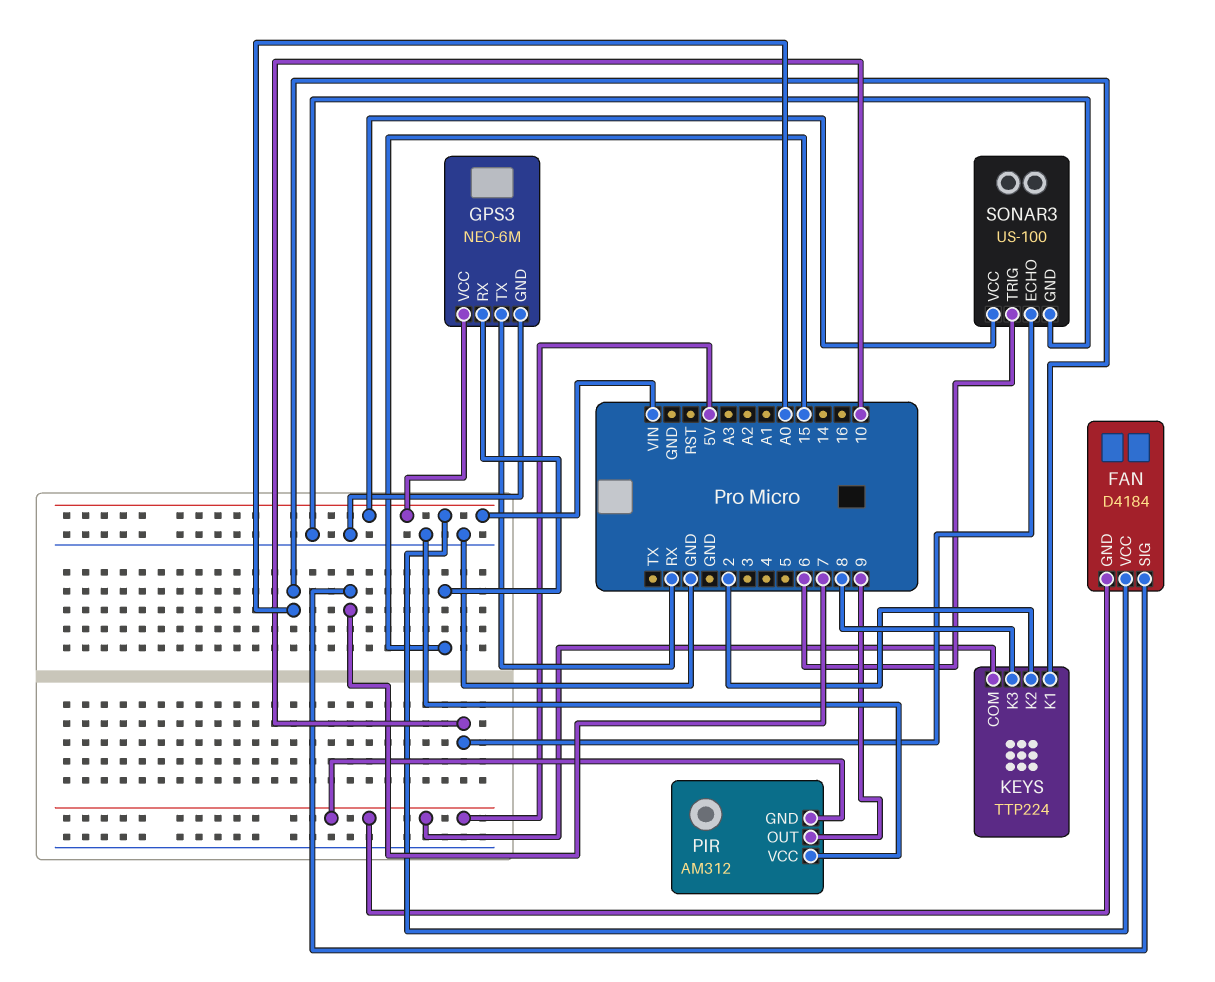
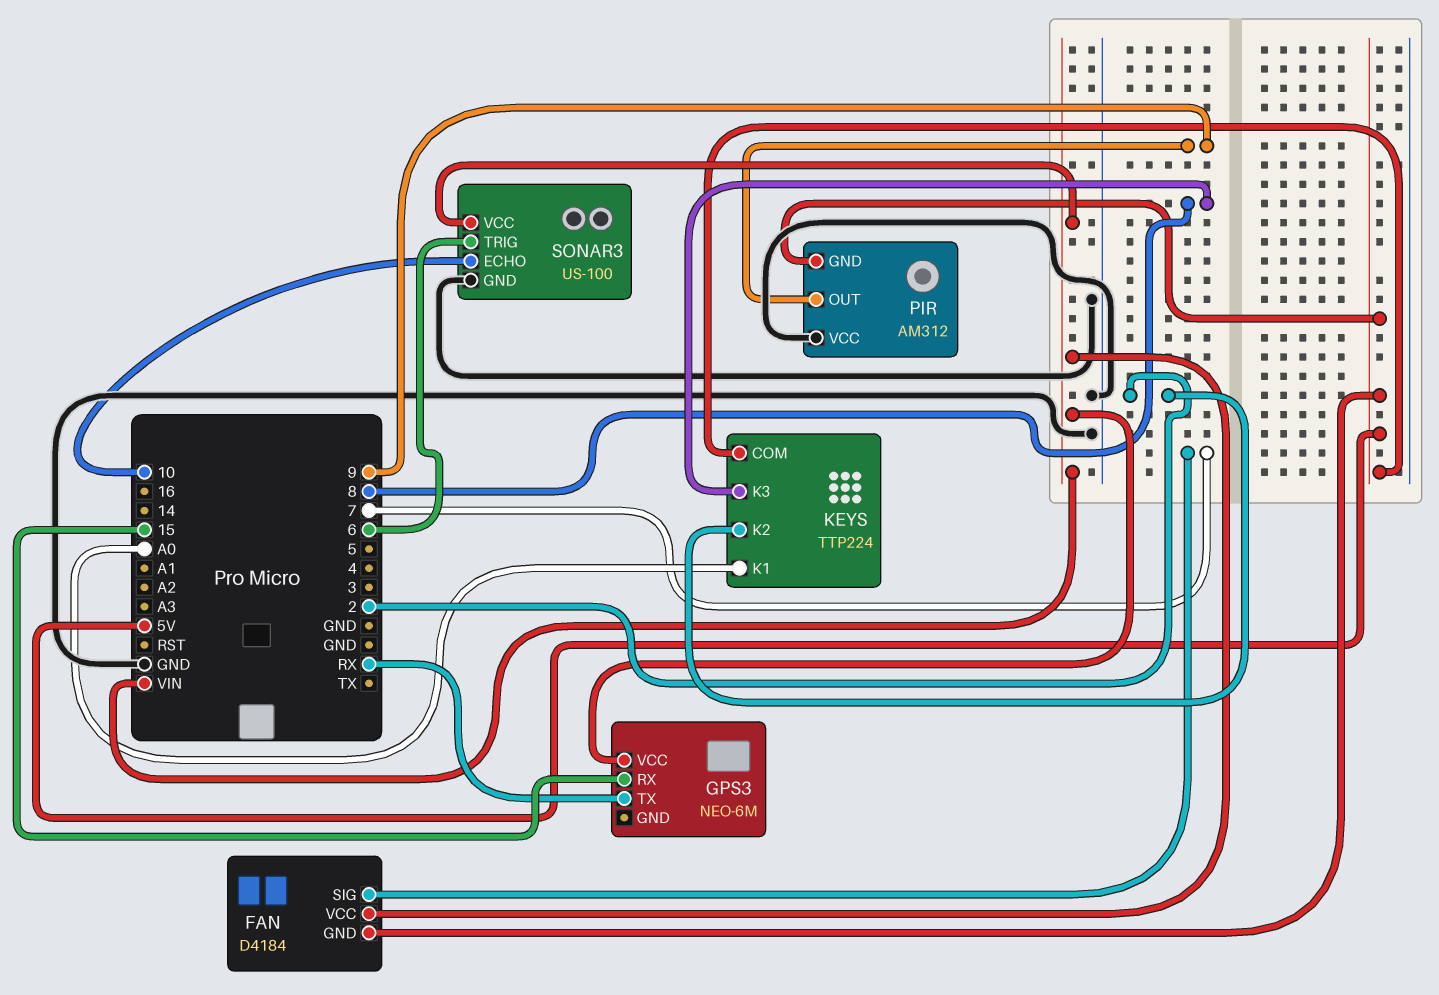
GPS3 pin GND: GND -> none

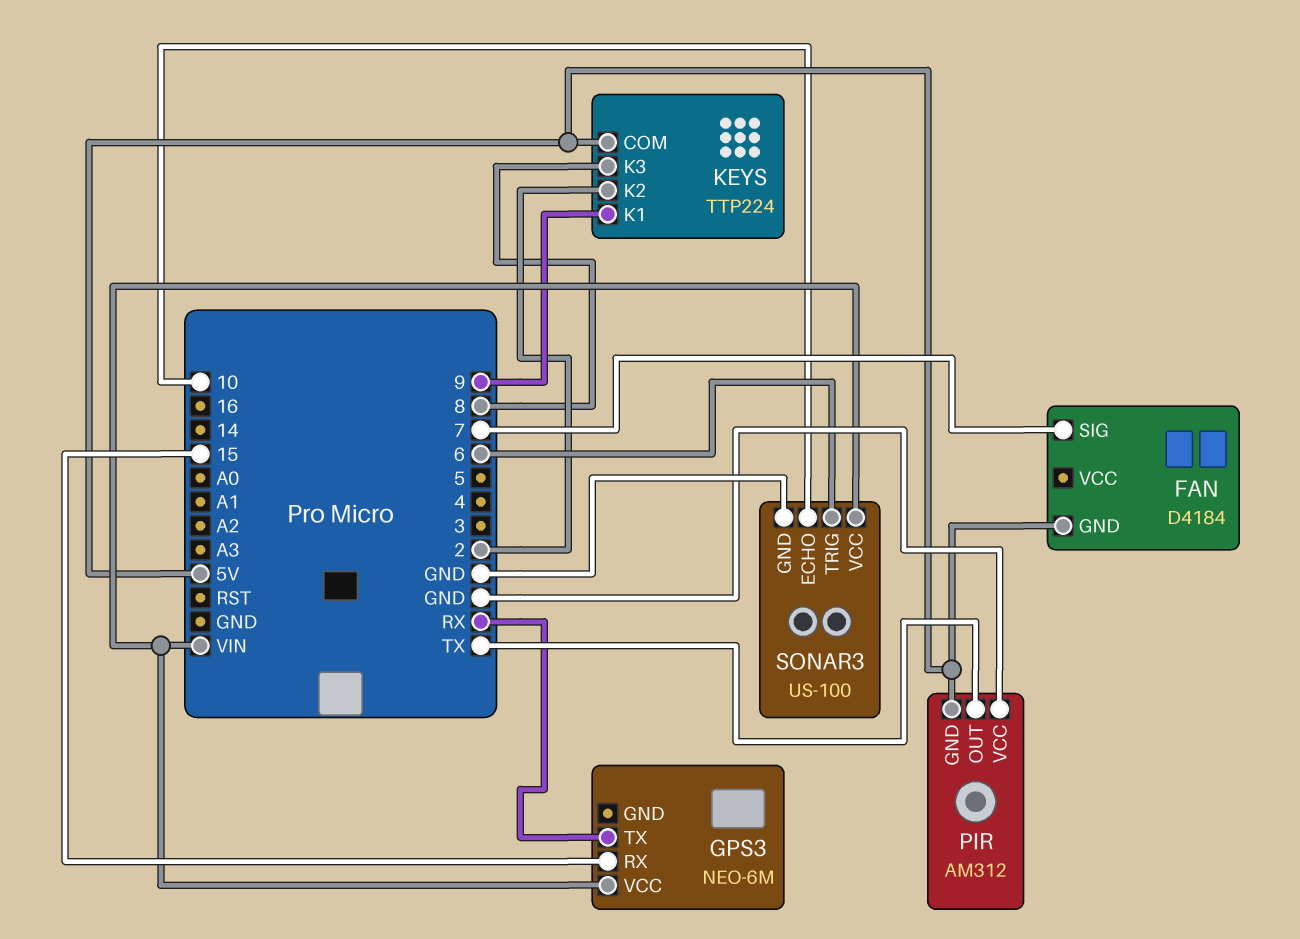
FAN pin VCC: VIN -> none
KEYS pin K1: A0 -> 9
PIR pin OUT: 9 -> TX

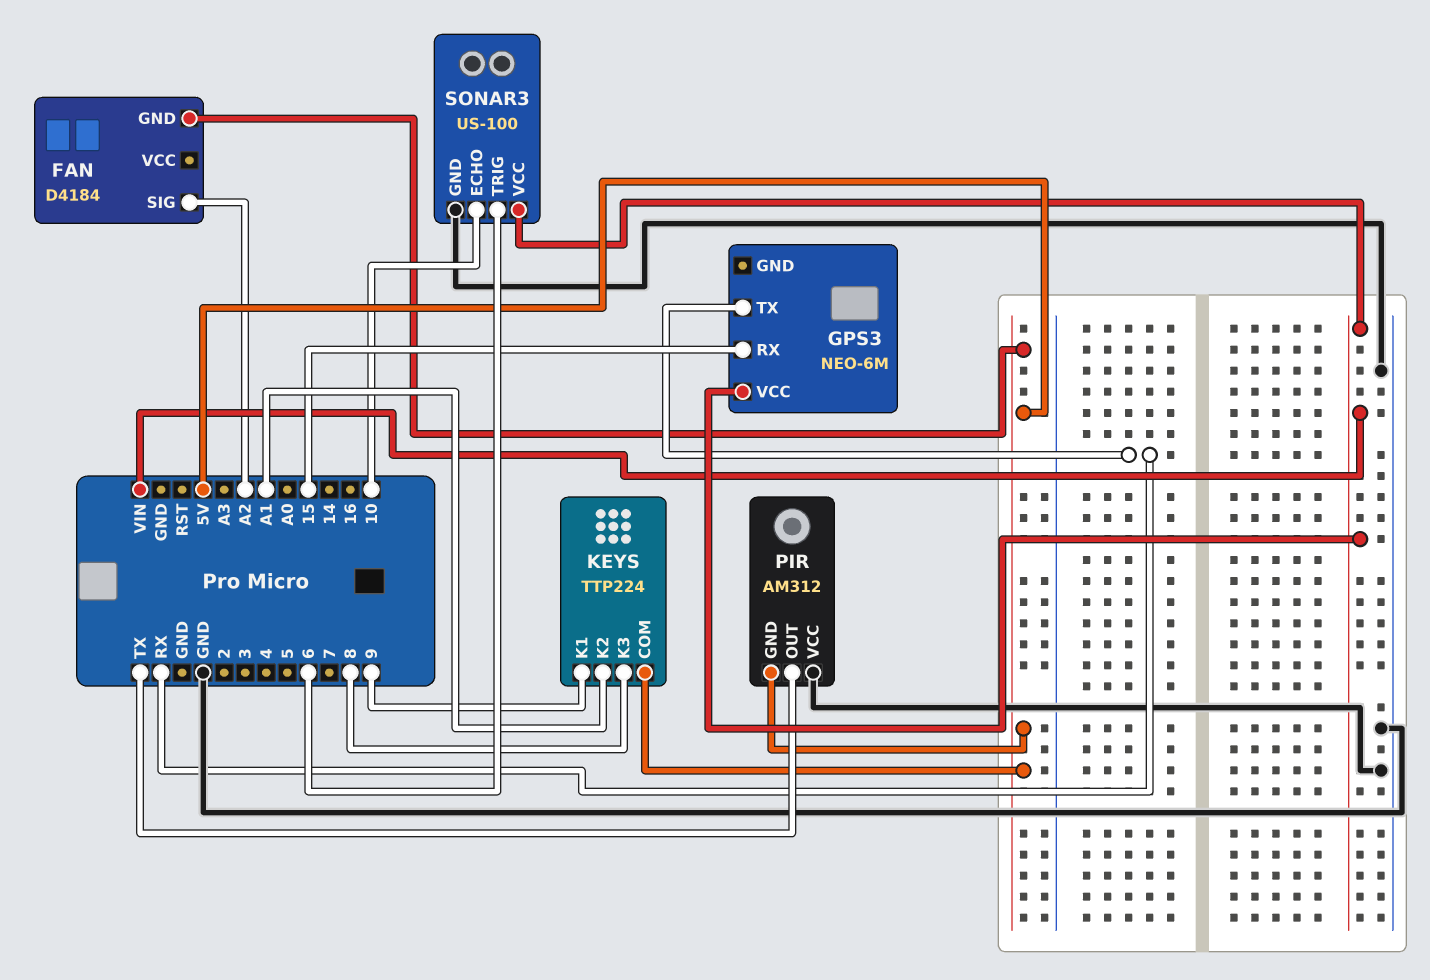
FAN pin SIG: 7 -> A2
KEYS pin K2: 2 -> A1

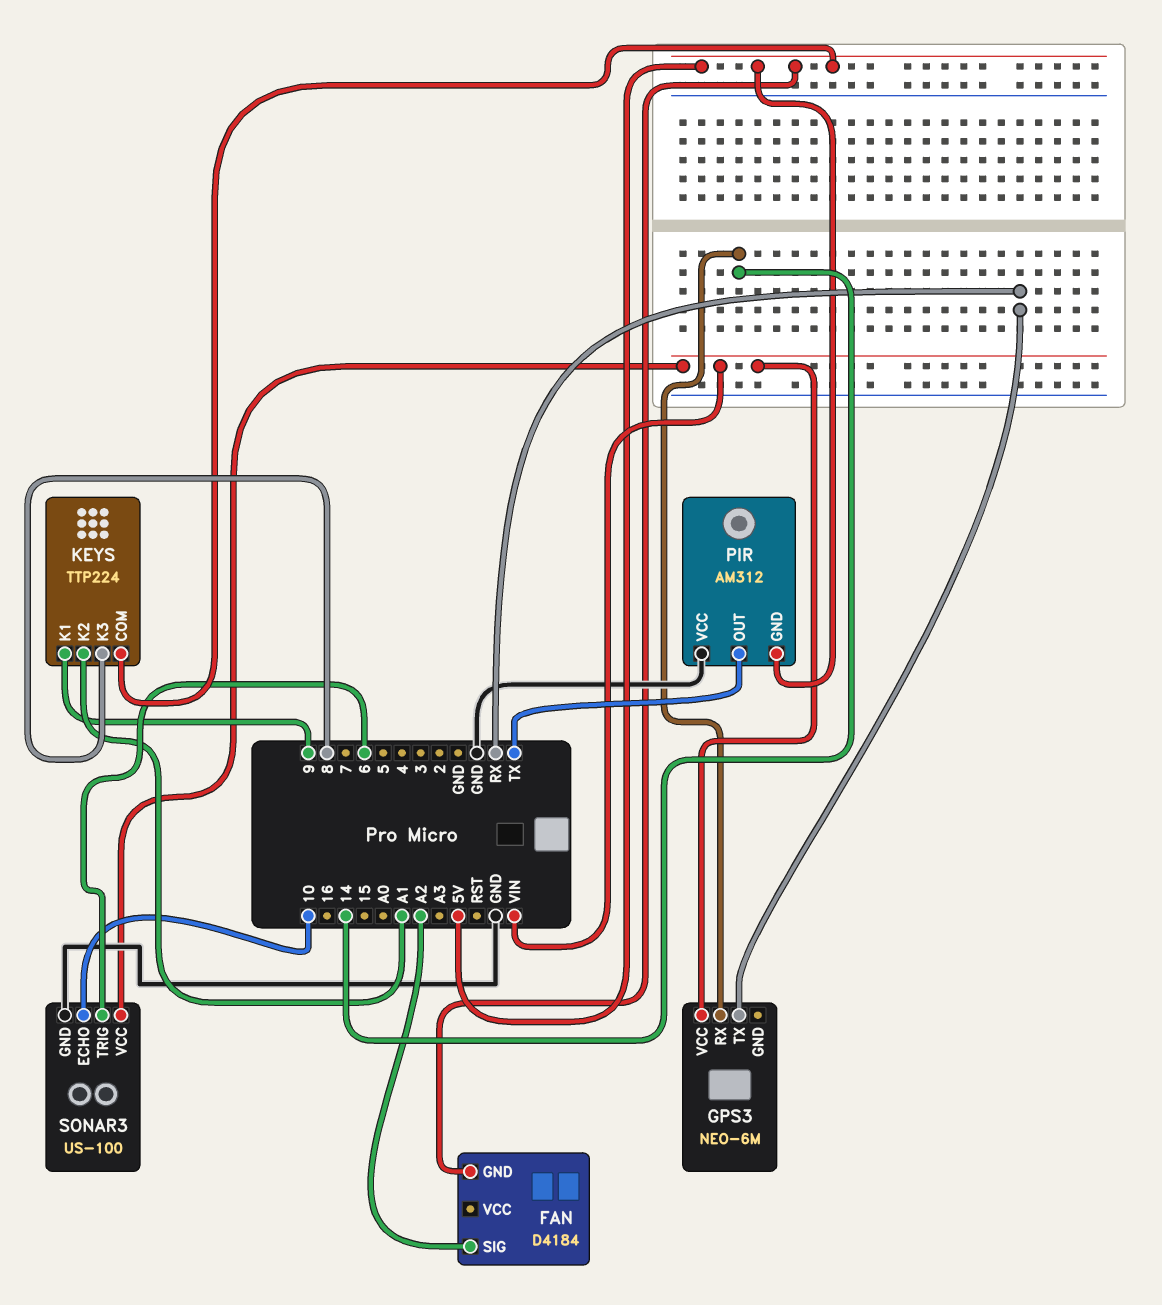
GPS3 pin RX: 15 -> 14

